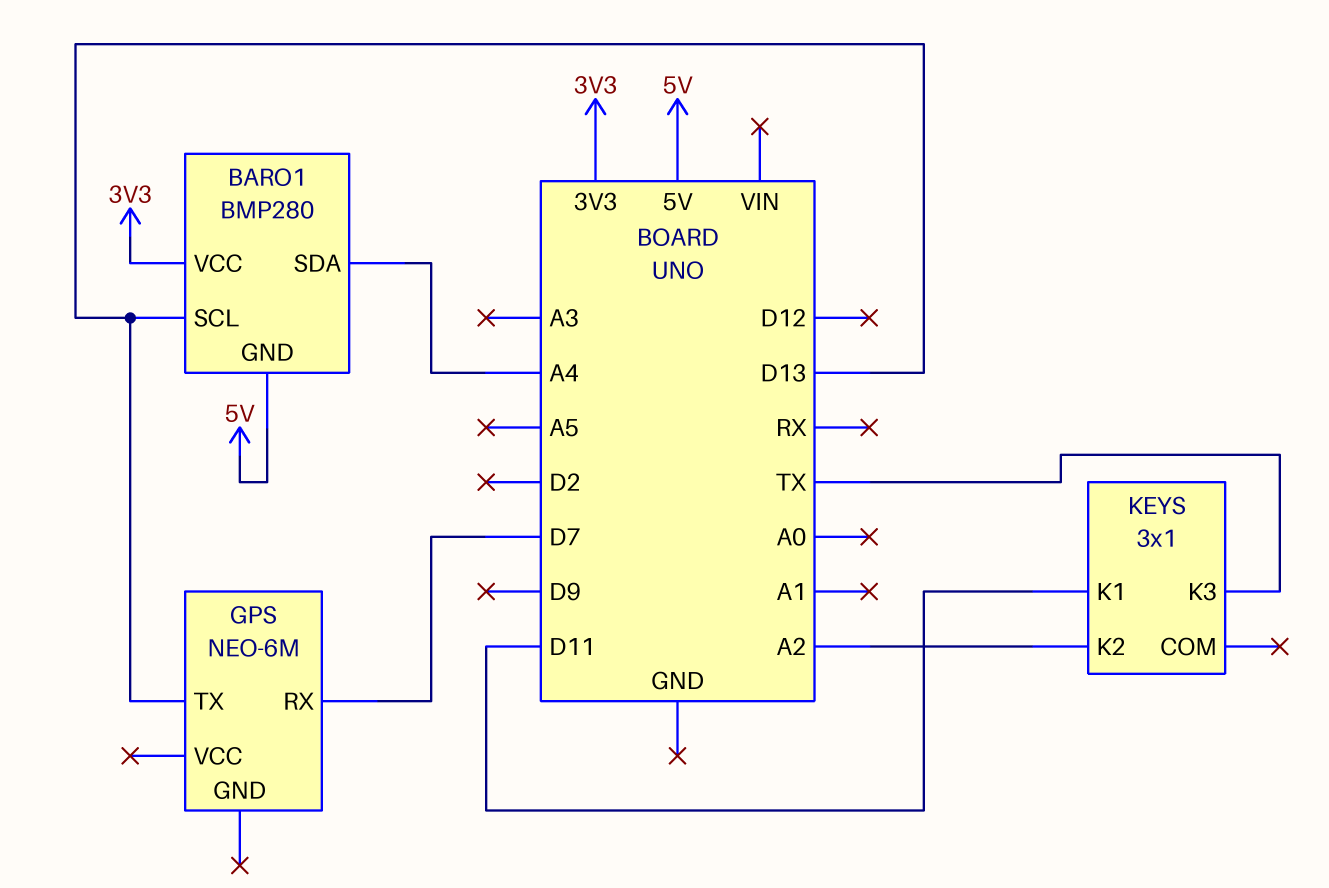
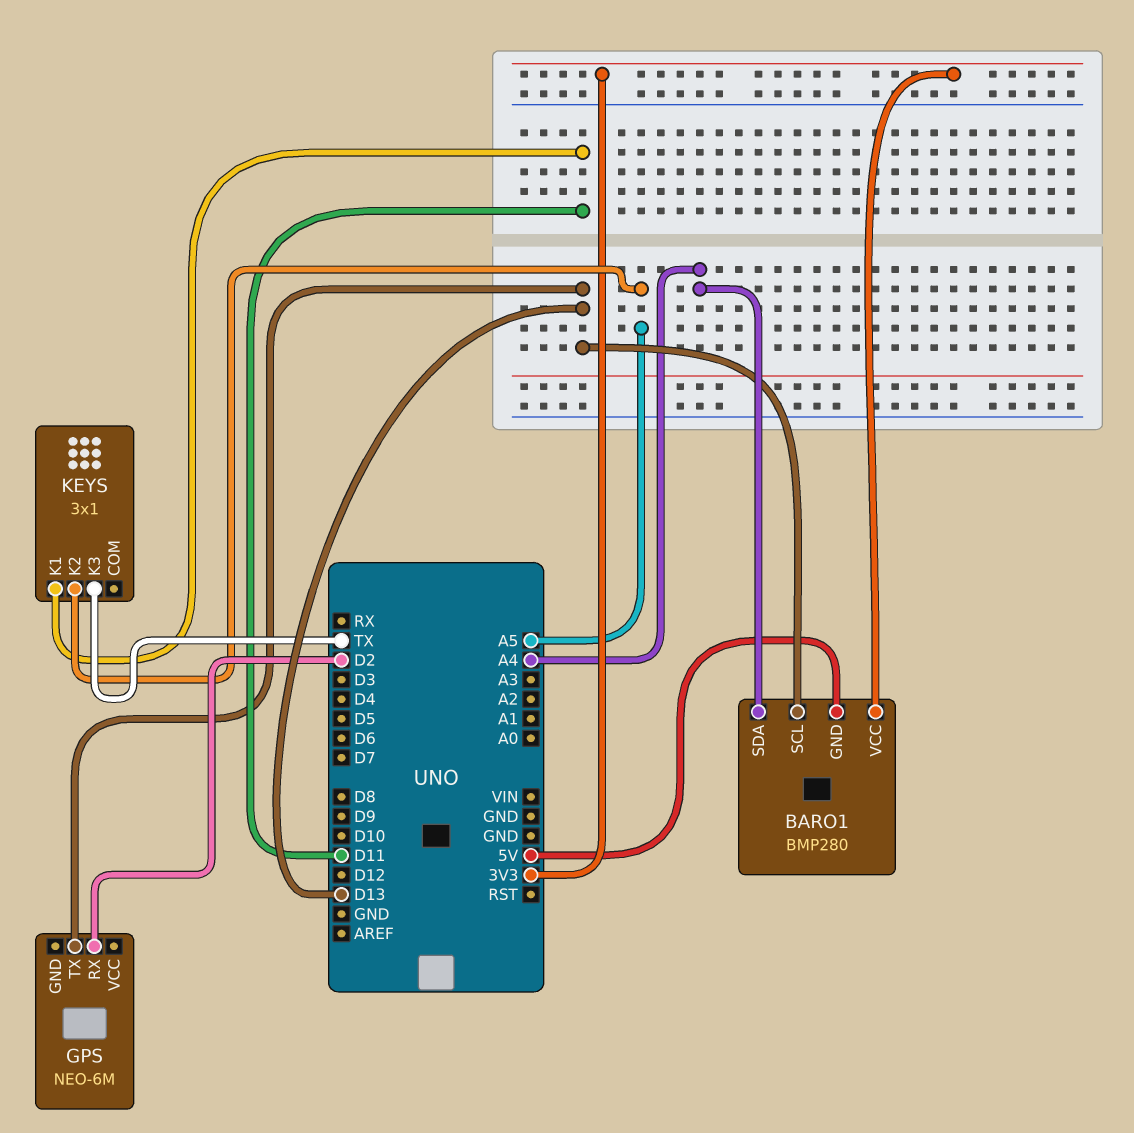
GPS pin RX: D7 -> D2
KEYS pin K2: A2 -> A5

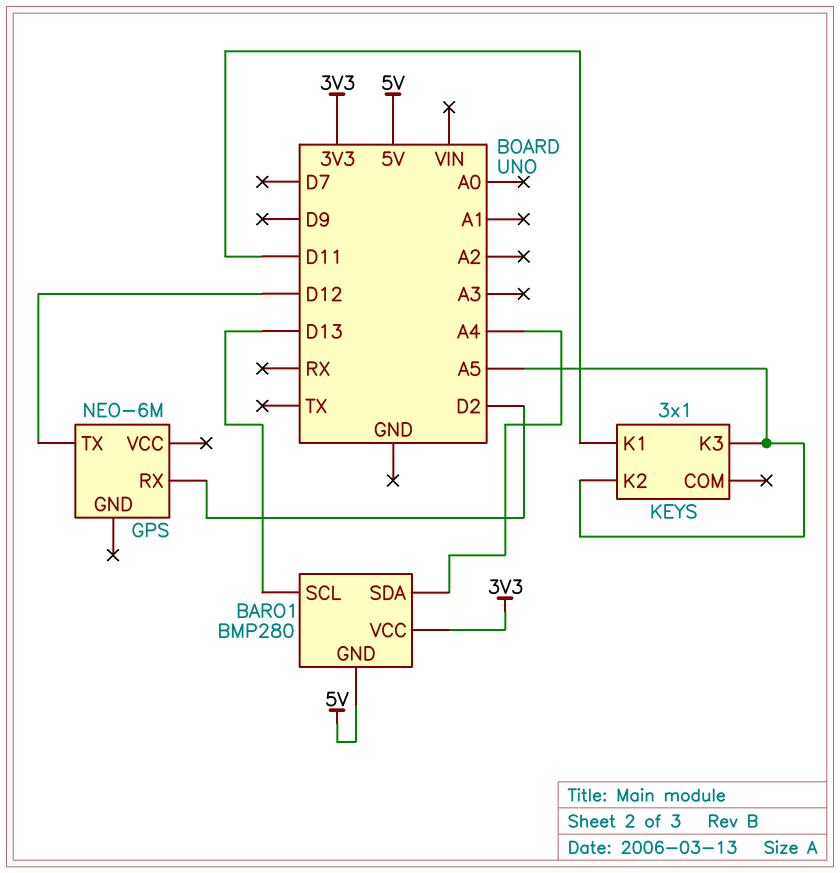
GPS pin TX: D13 -> D12
KEYS pin K3: TX -> A5

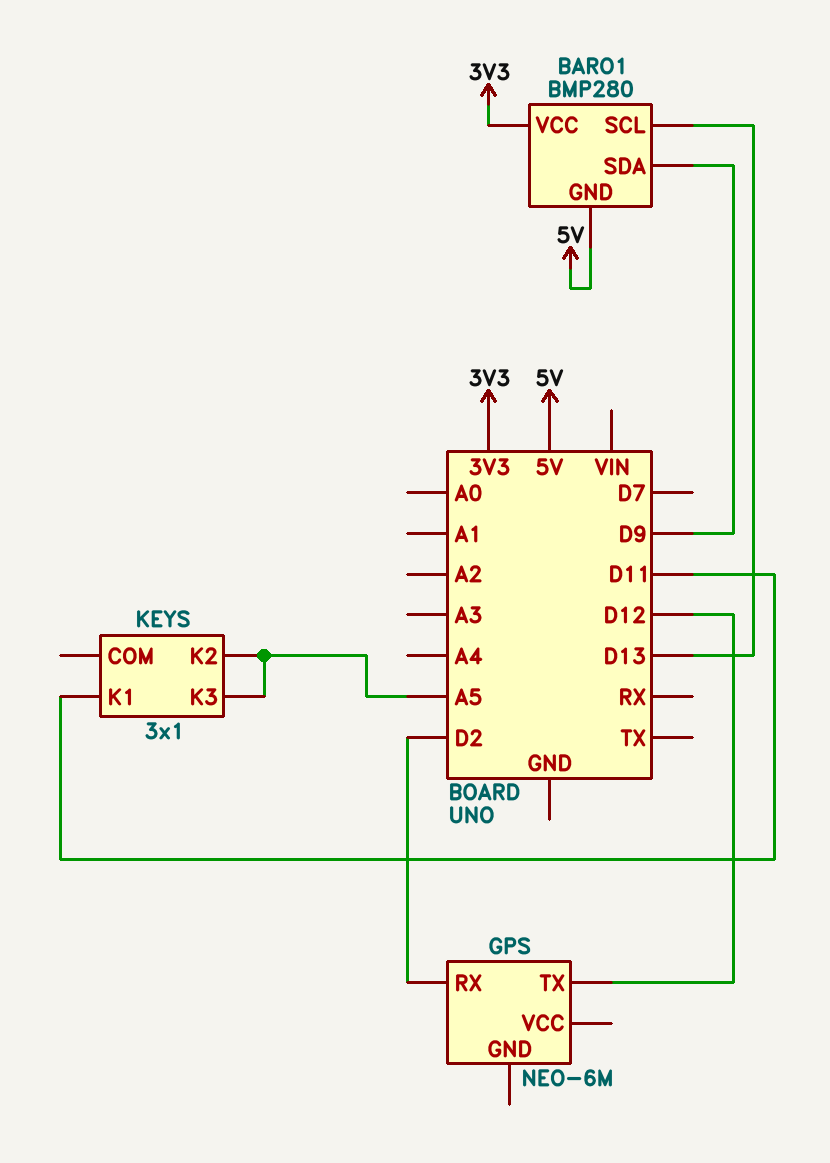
BARO1 pin SDA: A4 -> D9

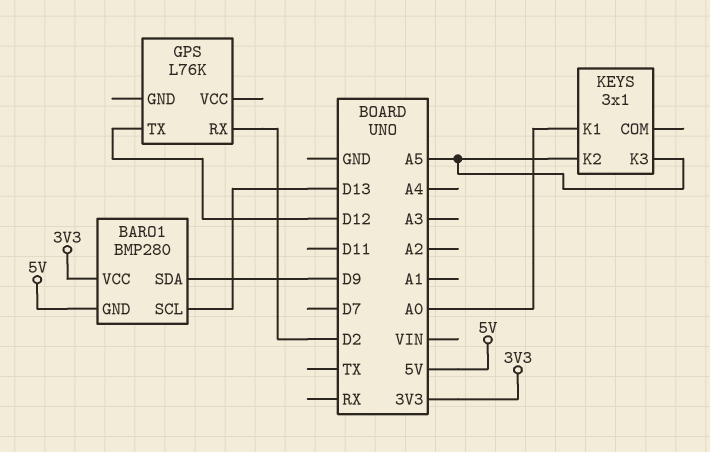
GPS: NEO-6M -> L76K
KEYS pin K1: D11 -> A0

